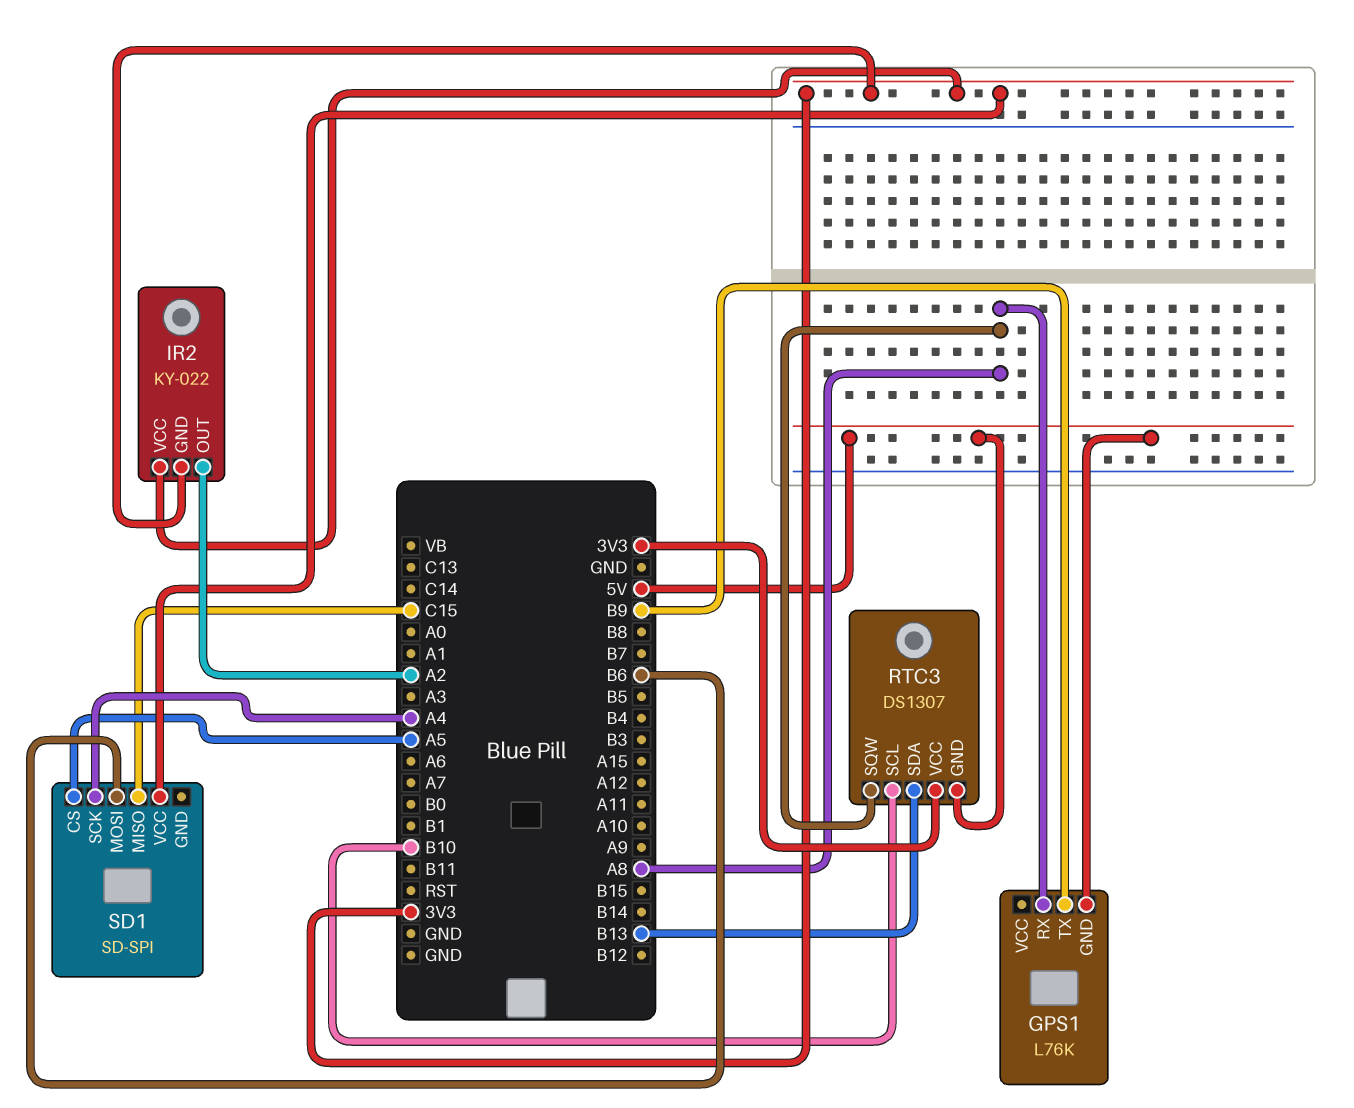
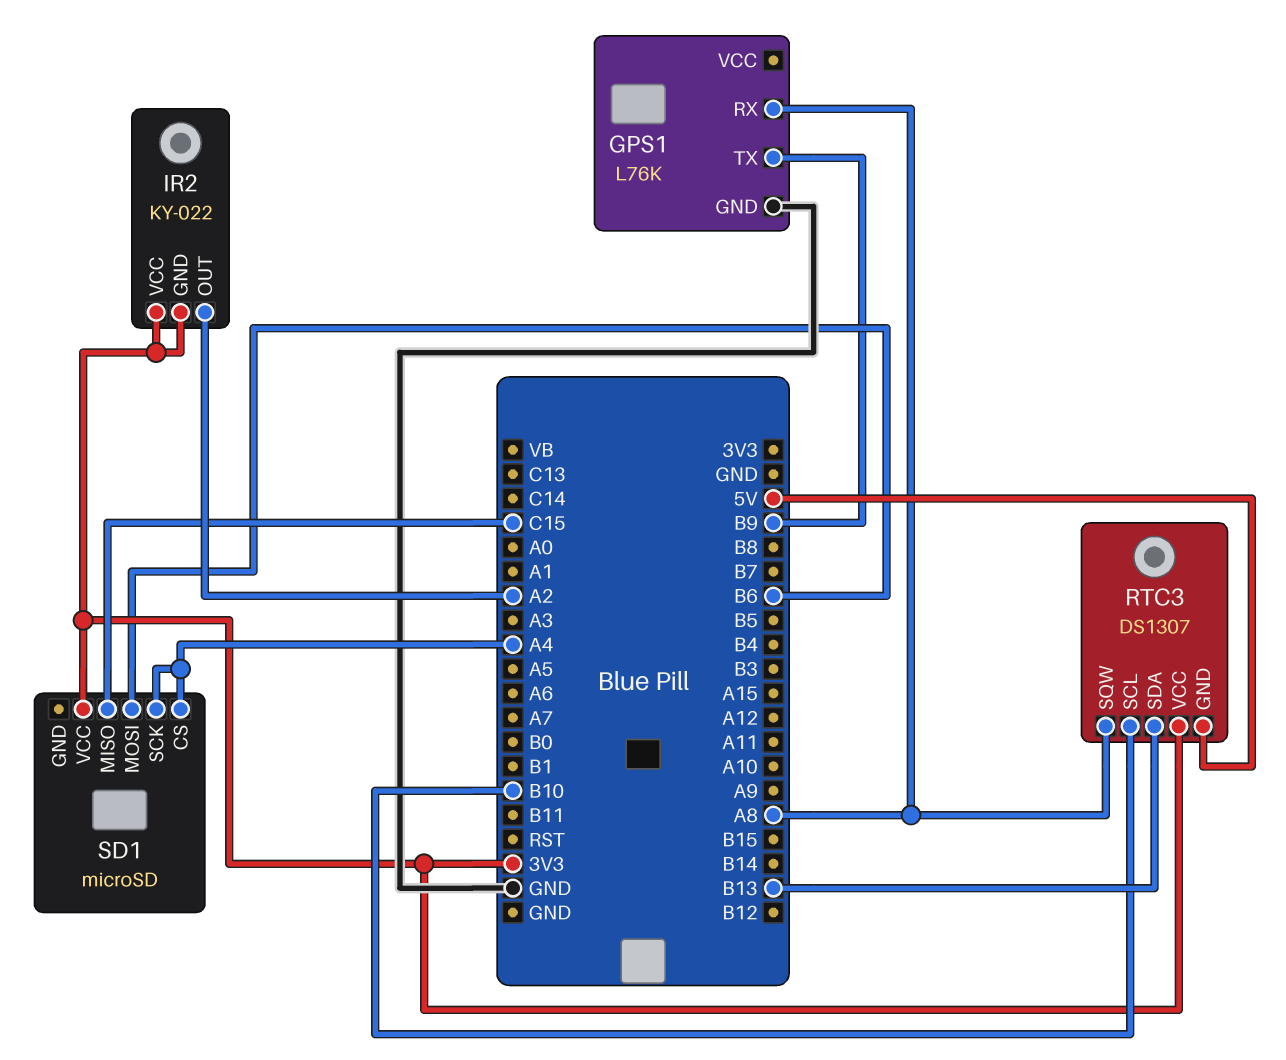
GPS1 pin GND: 5V -> GND
SD1: SD-SPI -> microSD
SD1 pin CS: A5 -> A4

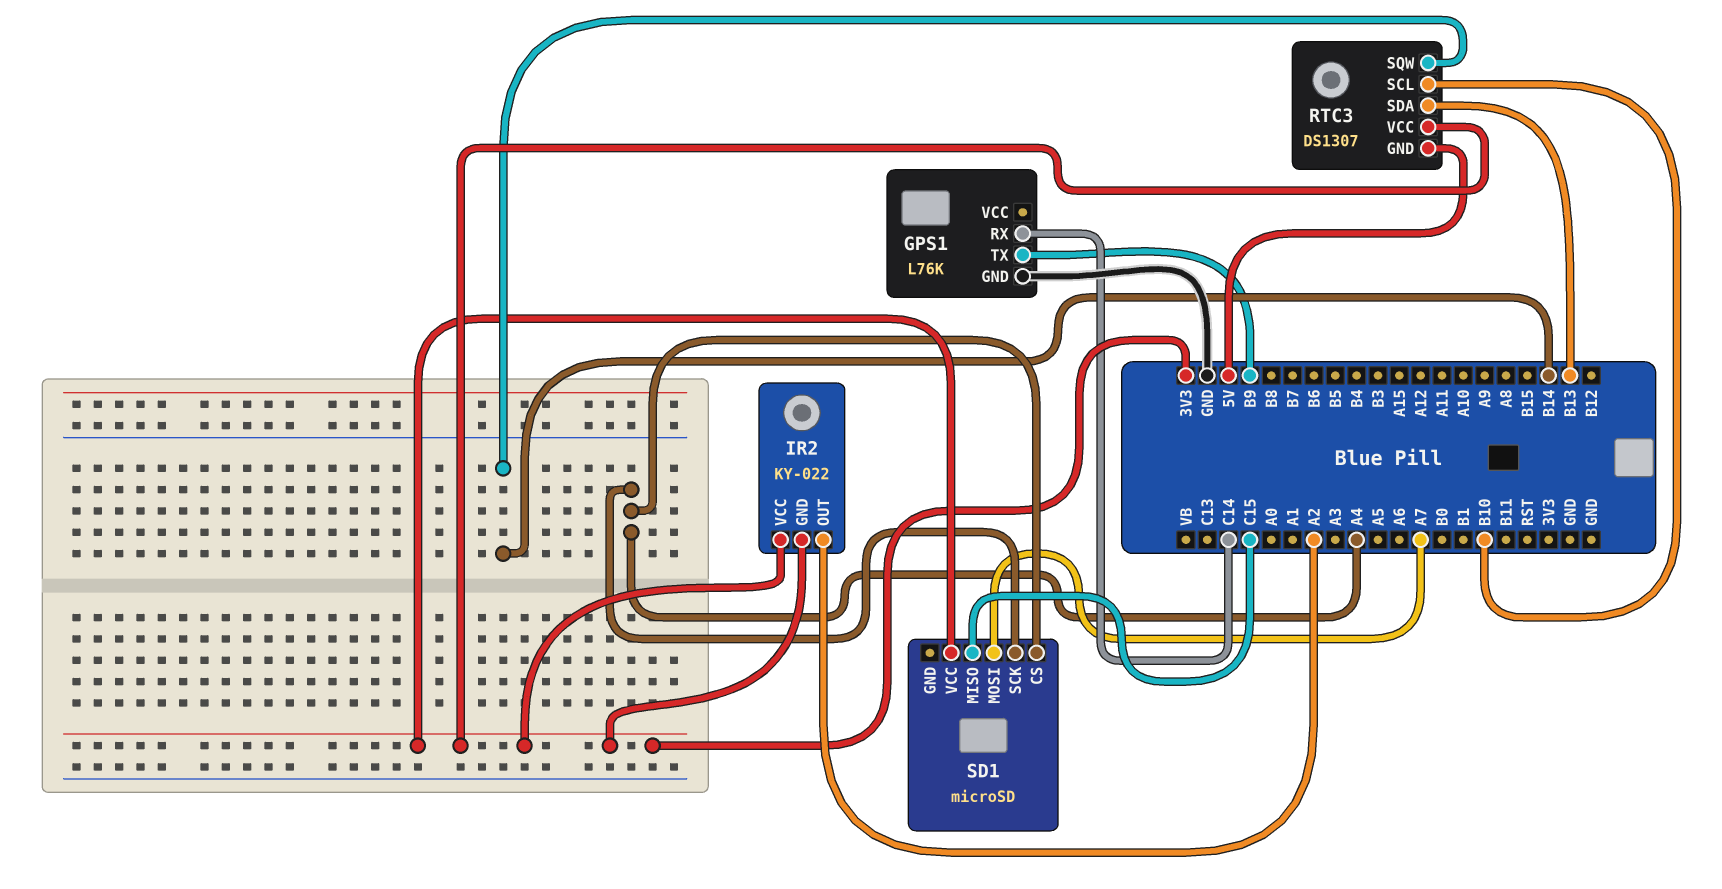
GPS1 pin RX: A8 -> C14
RTC3 pin SQW: A8 -> B14
SD1 pin MOSI: B6 -> A7

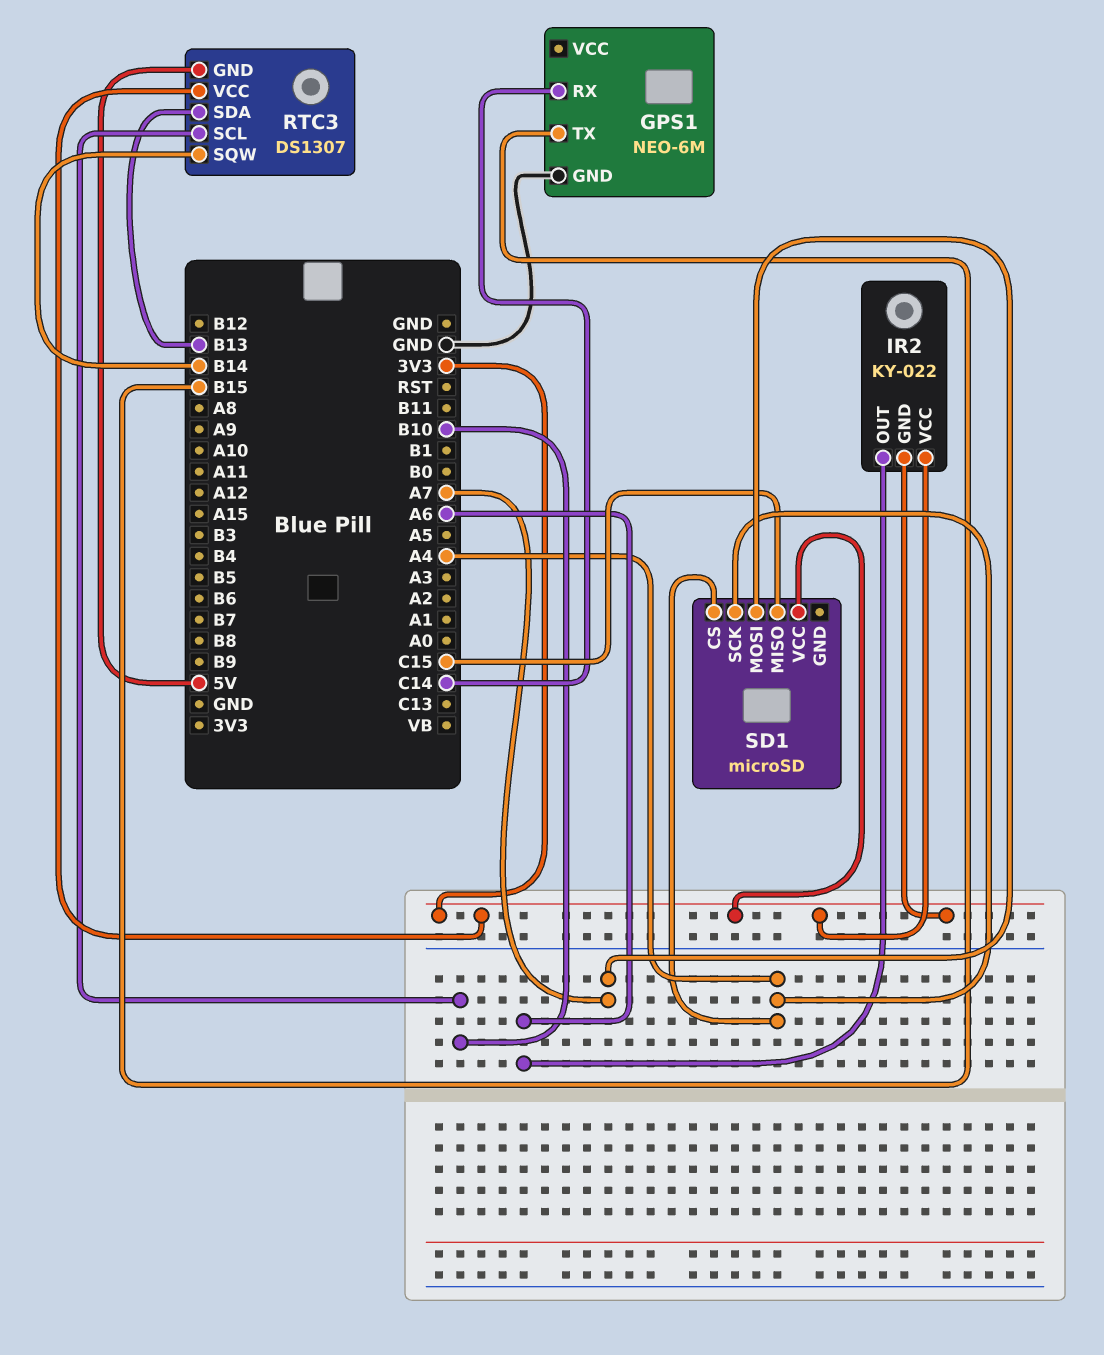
GPS1: L76K -> NEO-6M
GPS1 pin TX: B9 -> B15
IR2 pin OUT: A2 -> A6

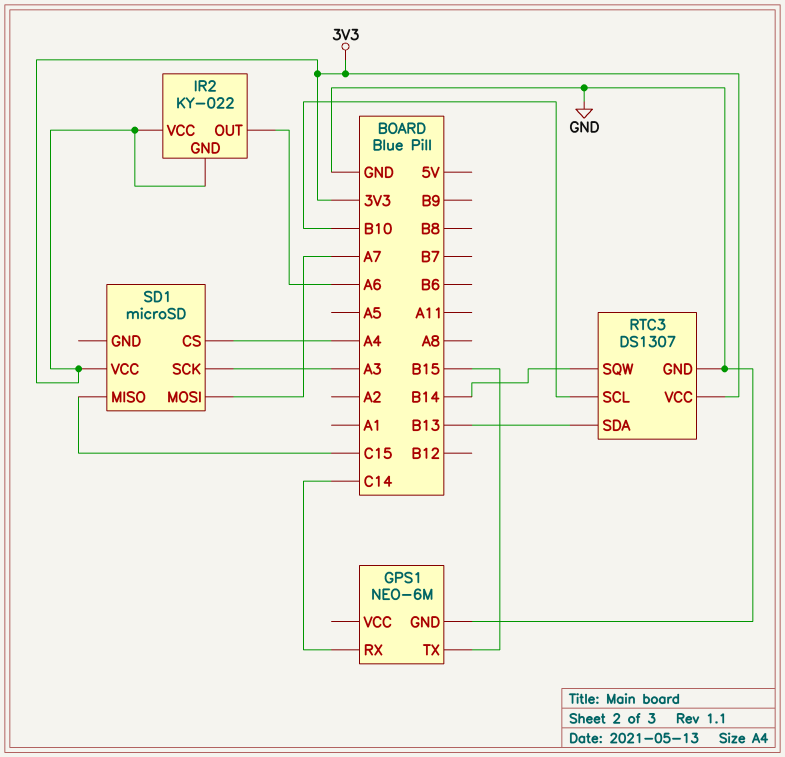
RTC3 pin GND: 5V -> GND
SD1 pin SCK: A4 -> A3

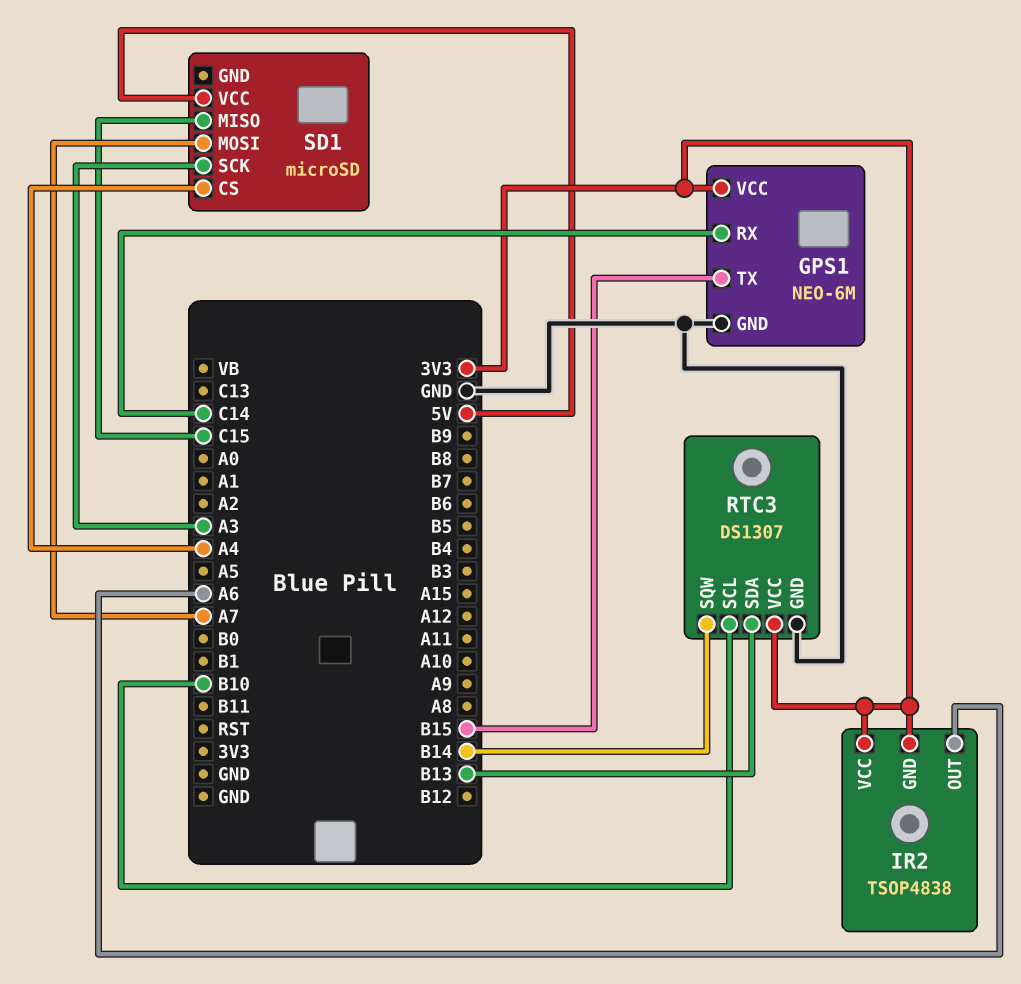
GPS1 pin VCC: none -> 3V3
IR2: KY-022 -> TSOP4838
SD1 pin VCC: 3V3 -> 5V

